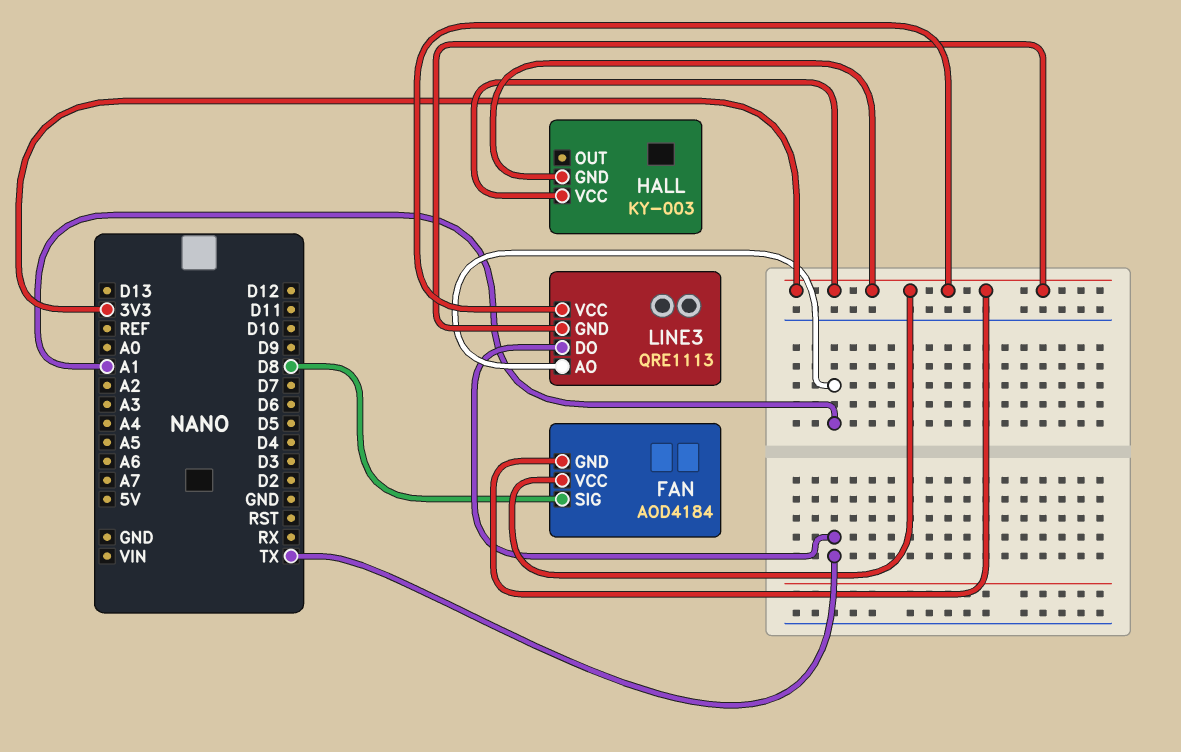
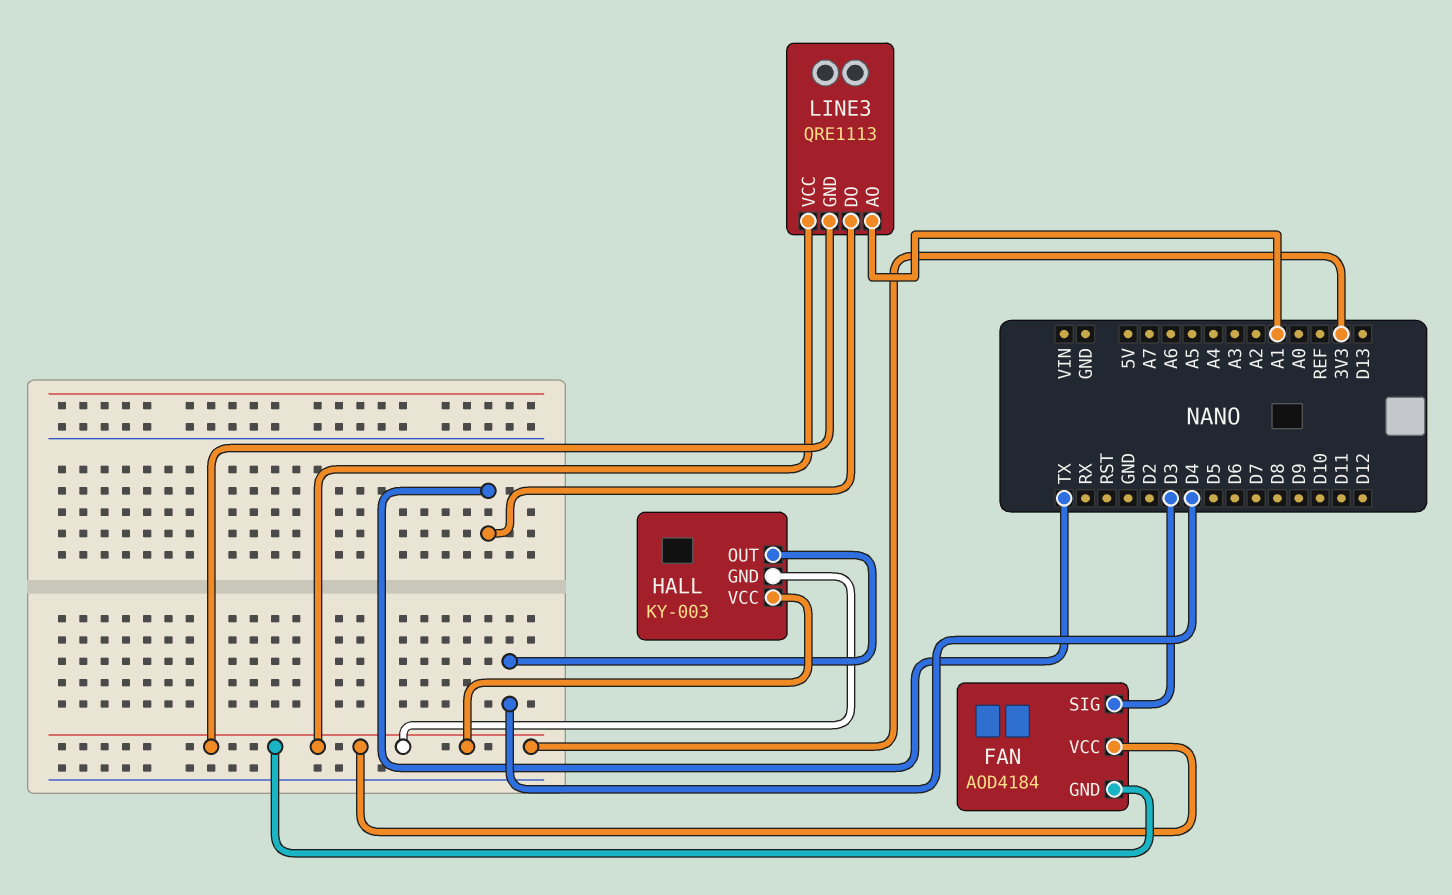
FAN pin SIG: D8 -> D3
HALL pin OUT: none -> D4

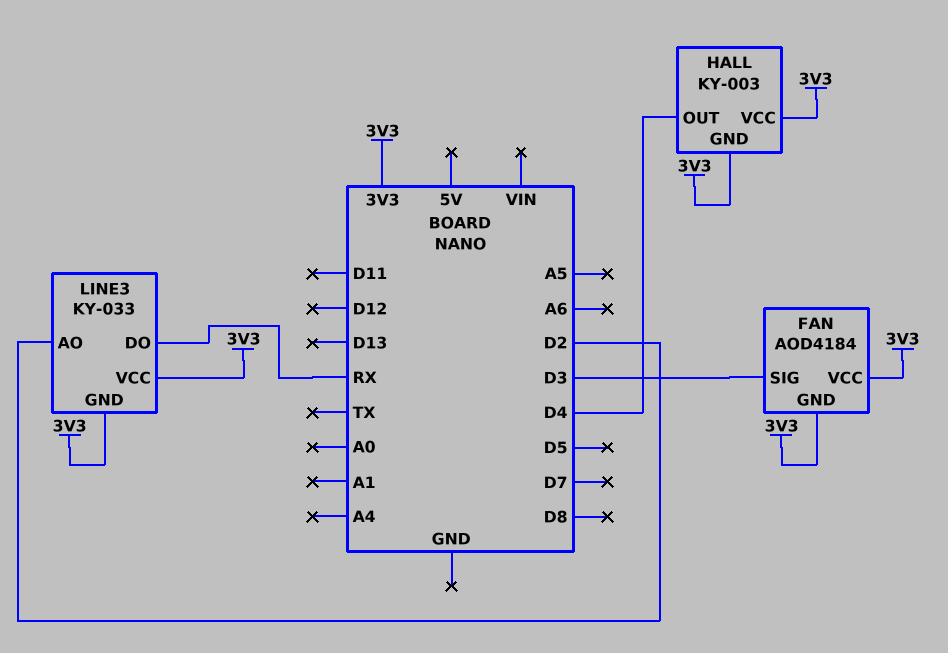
LINE3: QRE1113 -> KY-033
LINE3 pin AO: A1 -> D2
LINE3 pin DO: TX -> RX

